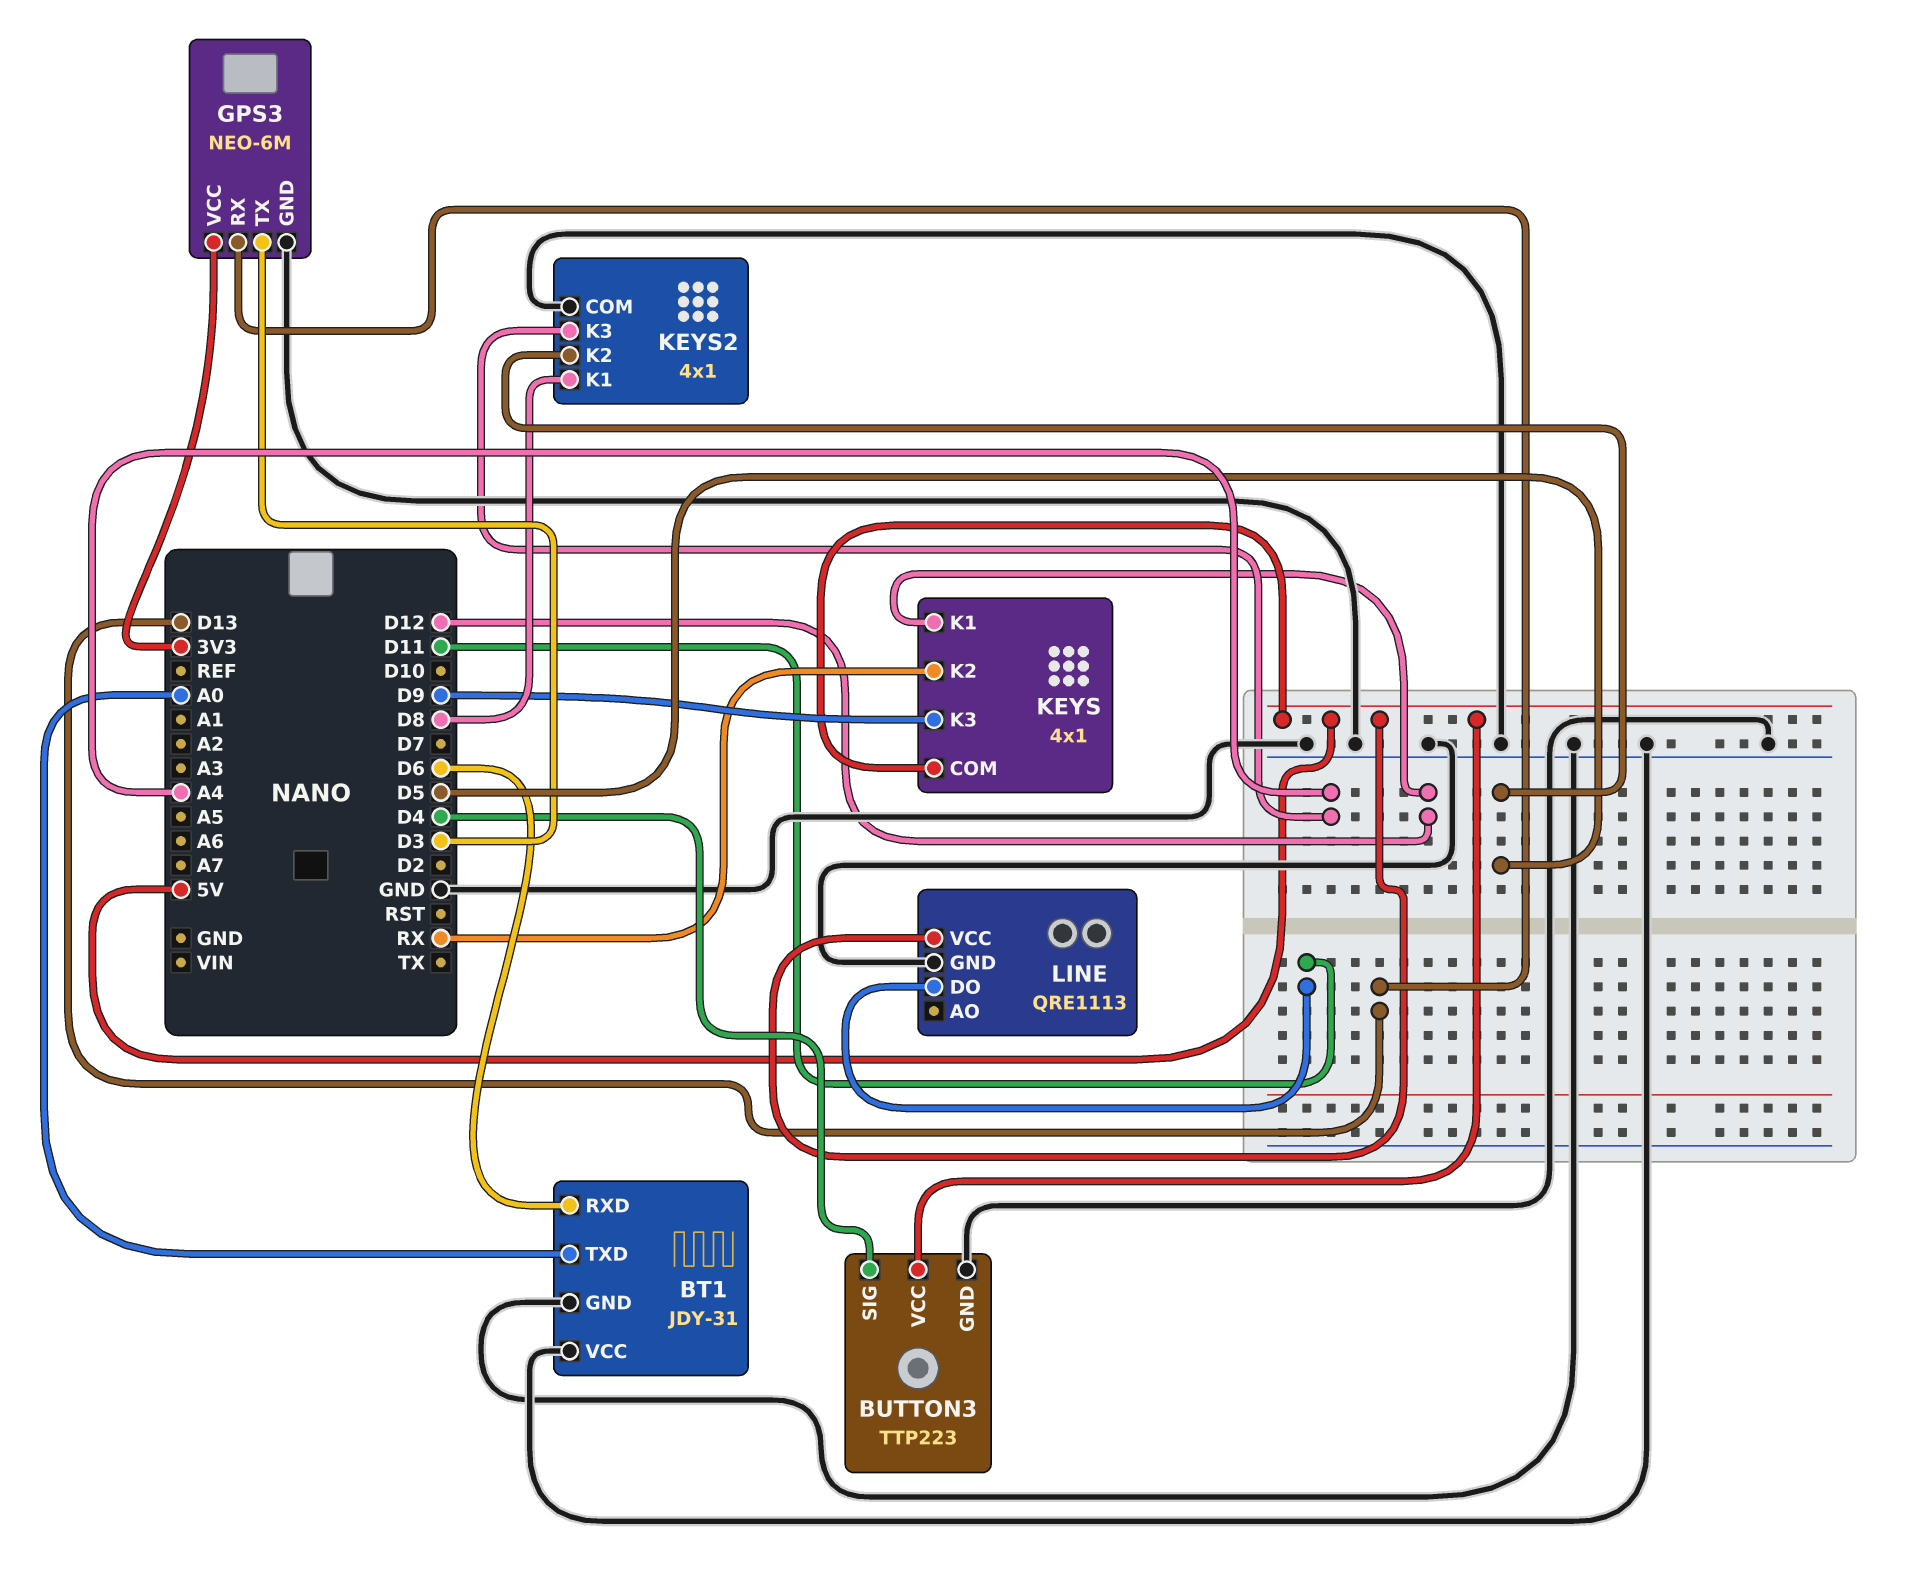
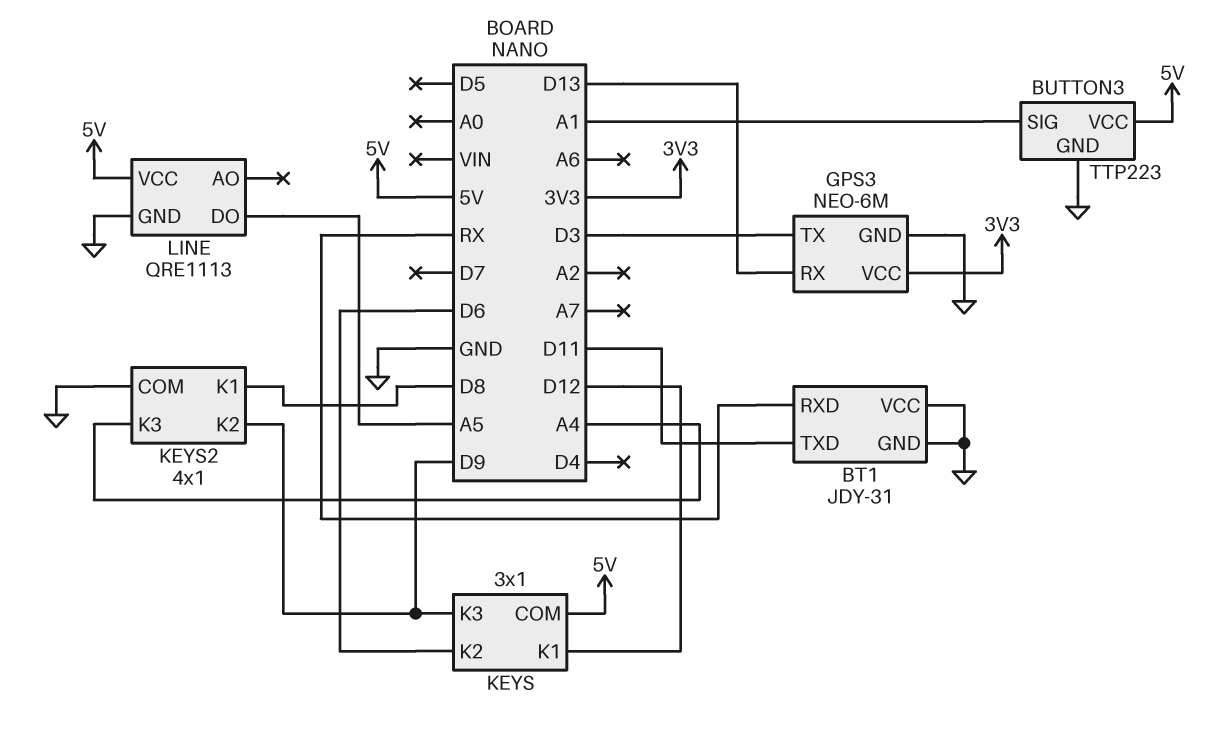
BT1 pin RXD: D6 -> RX
BT1 pin TXD: A0 -> D11
BUTTON3 pin SIG: D4 -> A1
KEYS: 4x1 -> 3x1
KEYS pin K2: RX -> D6
KEYS2 pin K2: D5 -> D9
LINE pin DO: D11 -> A5

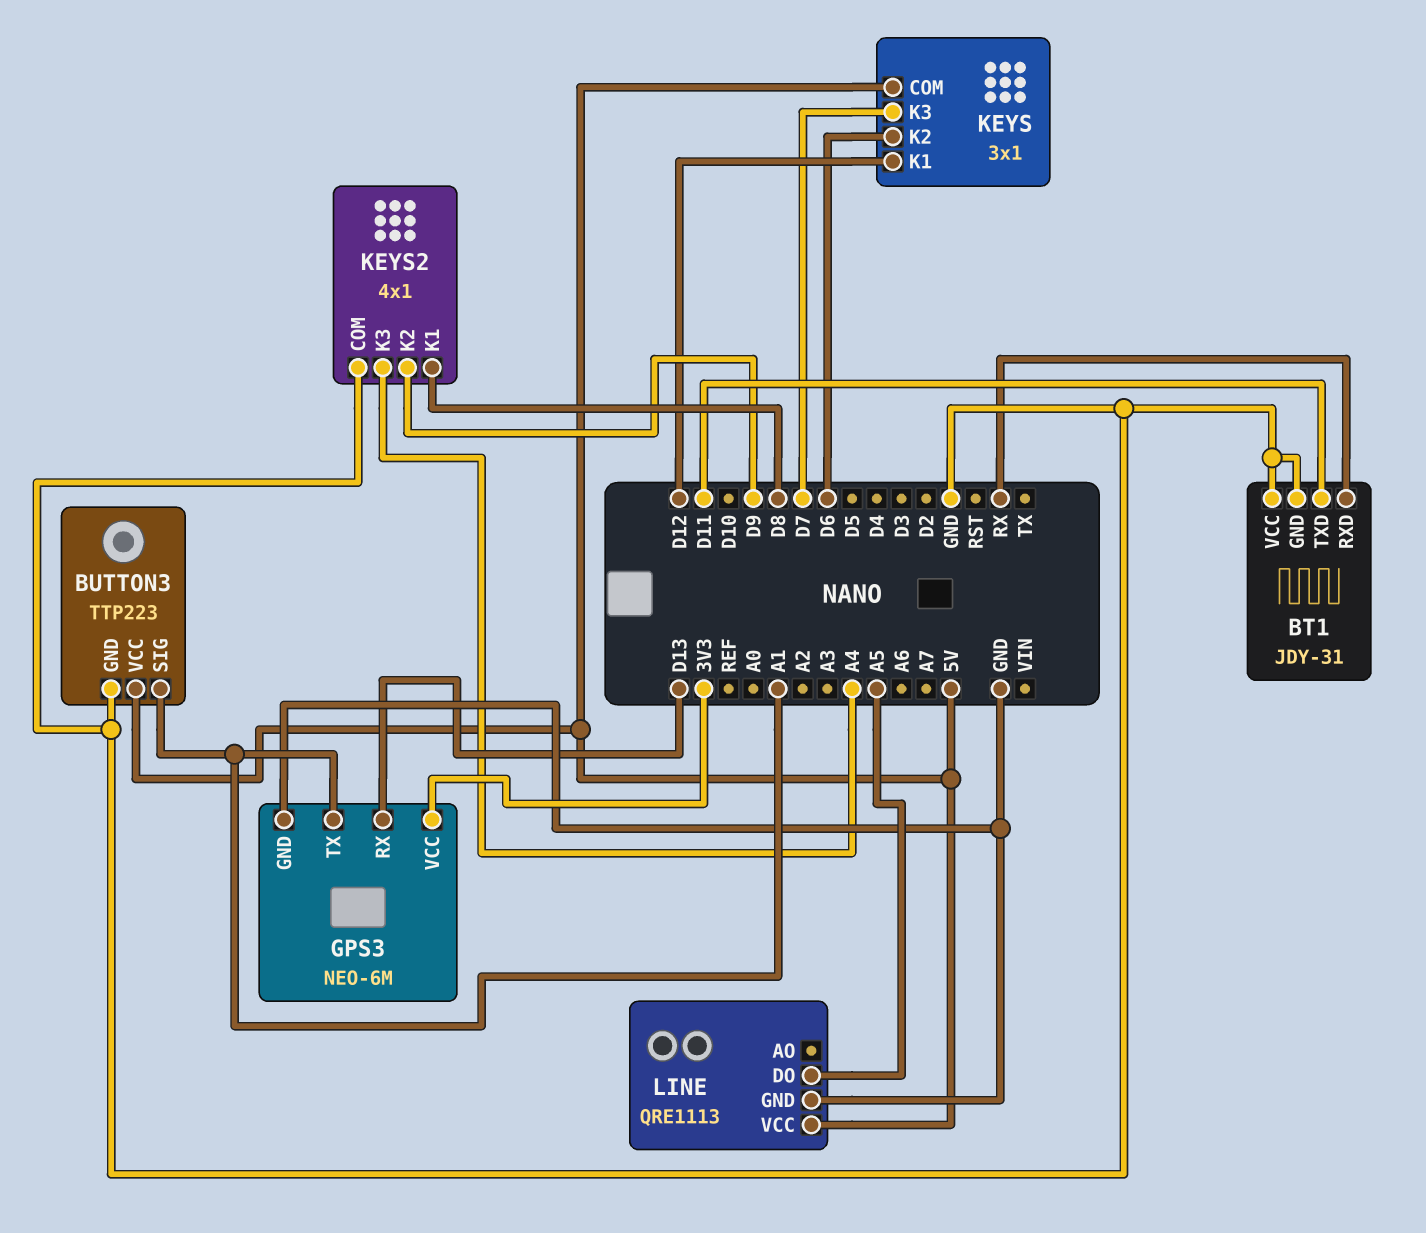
GPS3 pin TX: D3 -> A1
KEYS pin K3: D9 -> D7

